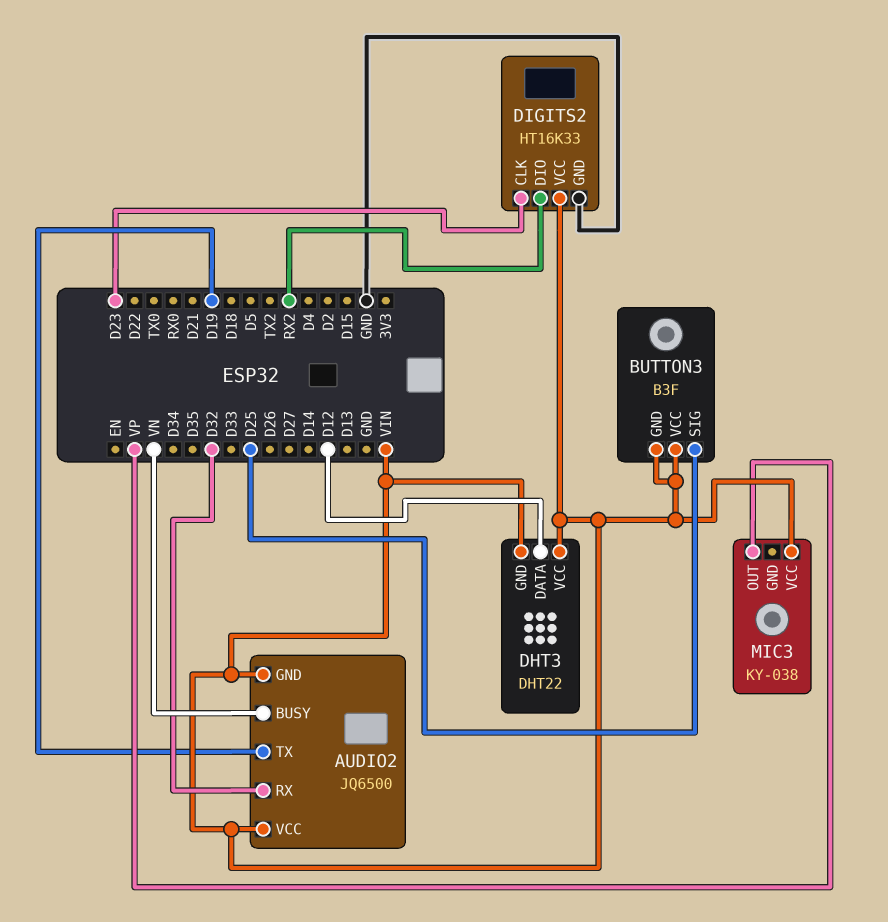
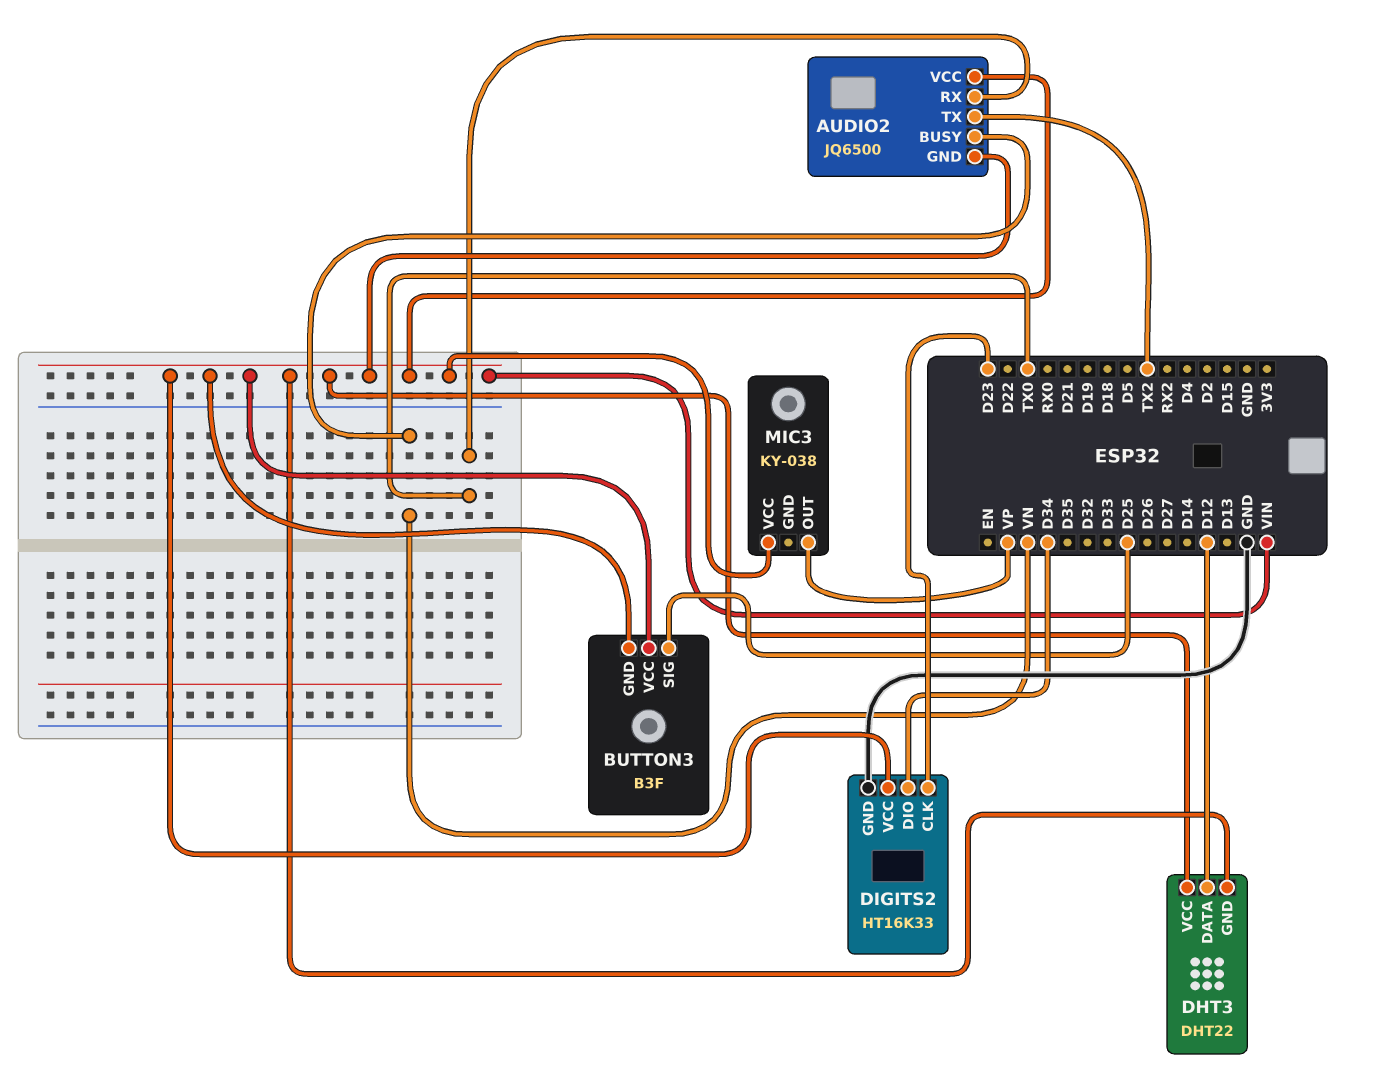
AUDIO2 pin RX: D32 -> TX0
AUDIO2 pin TX: D19 -> TX2
DIGITS2 pin DIO: RX2 -> D34

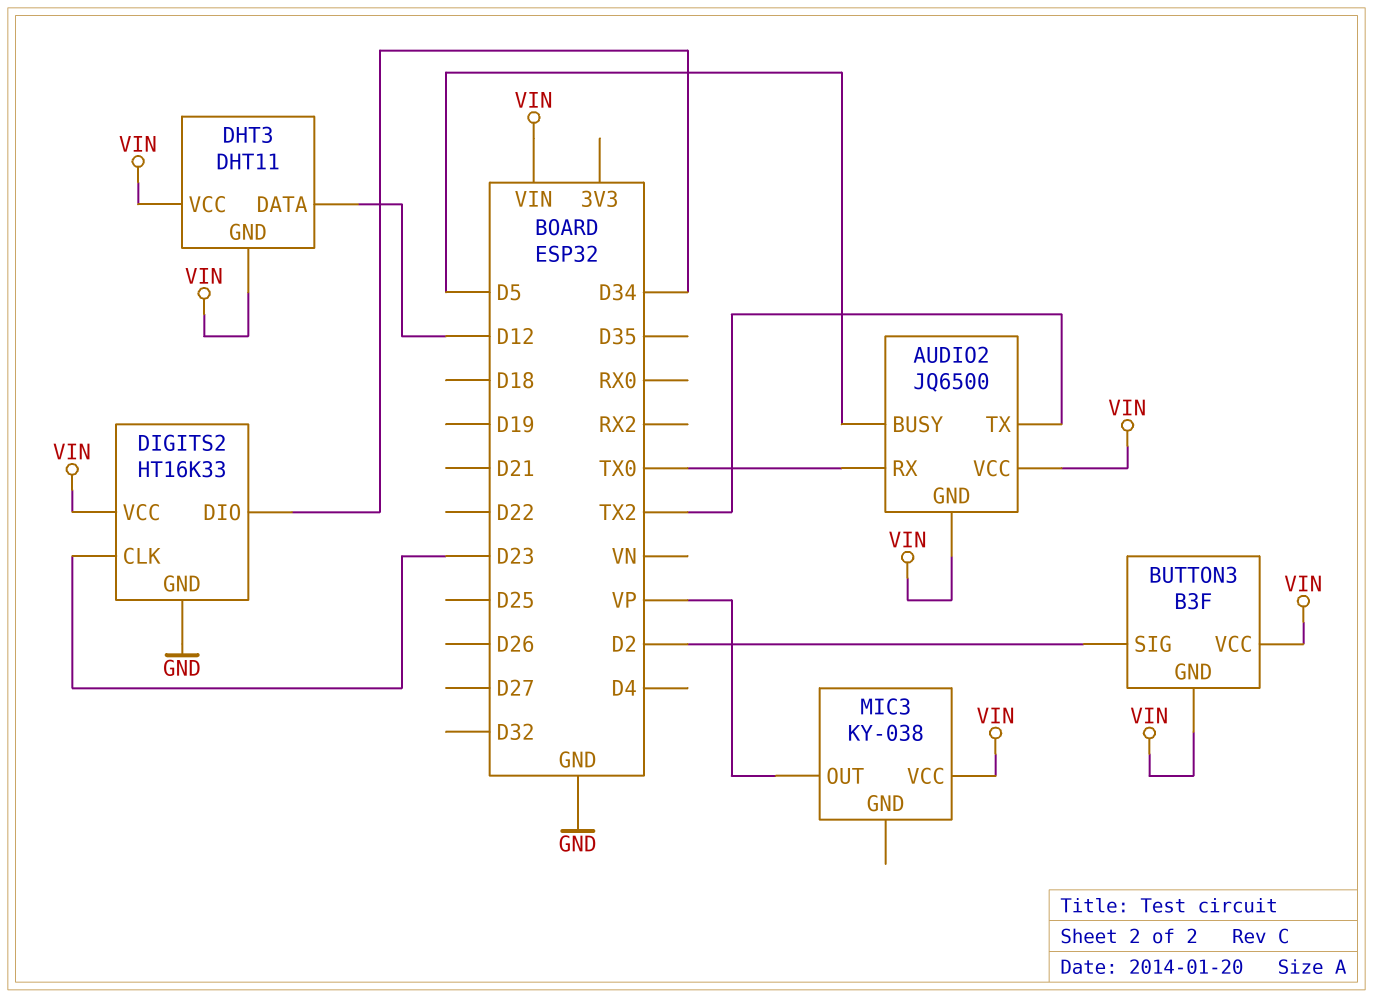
AUDIO2 pin BUSY: VN -> D5
BUTTON3 pin SIG: D25 -> D2
DHT3: DHT22 -> DHT11

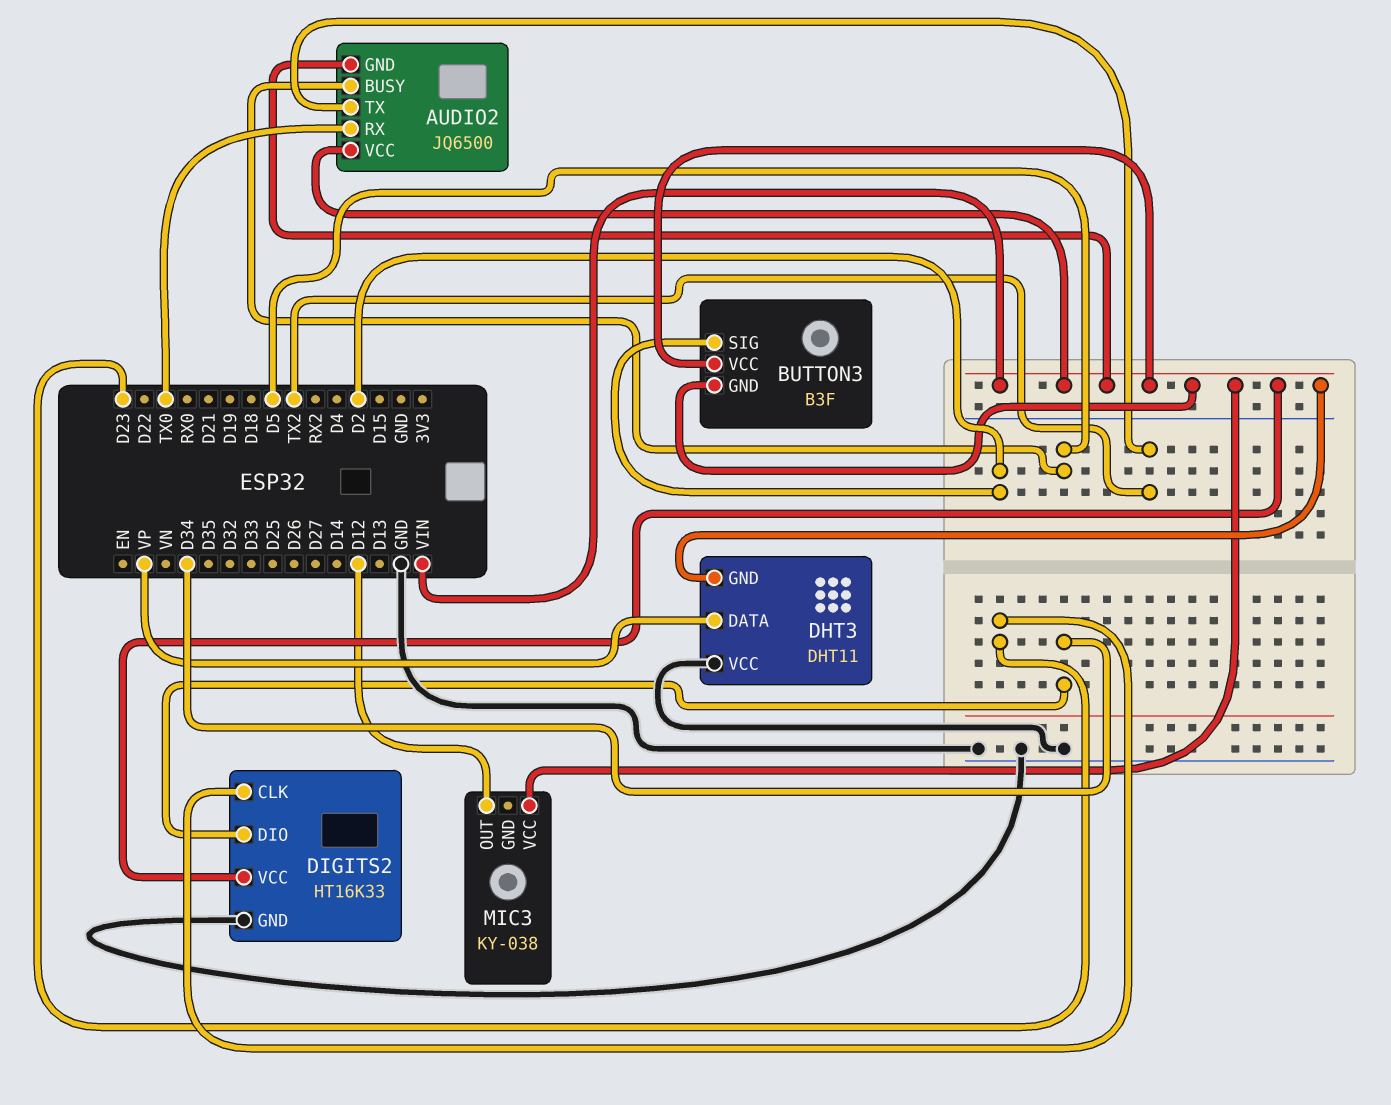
DHT3 pin DATA: D12 -> VP
DHT3 pin VCC: VIN -> GND
MIC3 pin OUT: VP -> D12

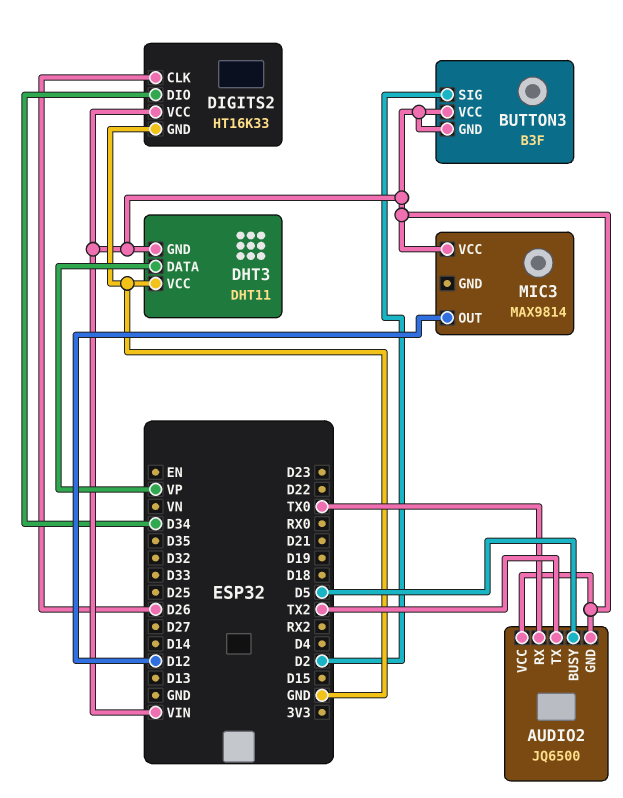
DIGITS2 pin CLK: D23 -> D26
MIC3: KY-038 -> MAX9814

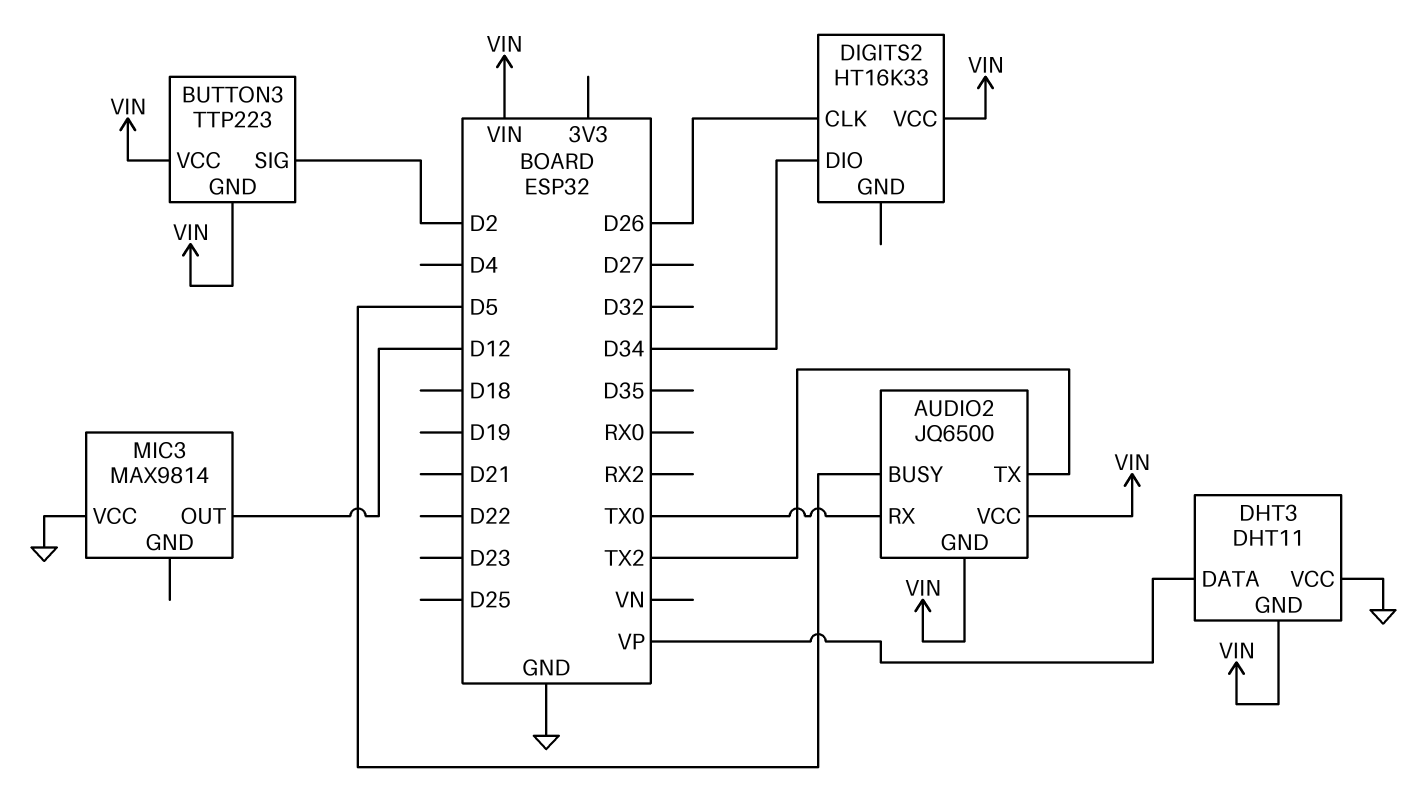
BUTTON3: B3F -> TTP223
DIGITS2 pin GND: GND -> none
MIC3 pin VCC: VIN -> GND

